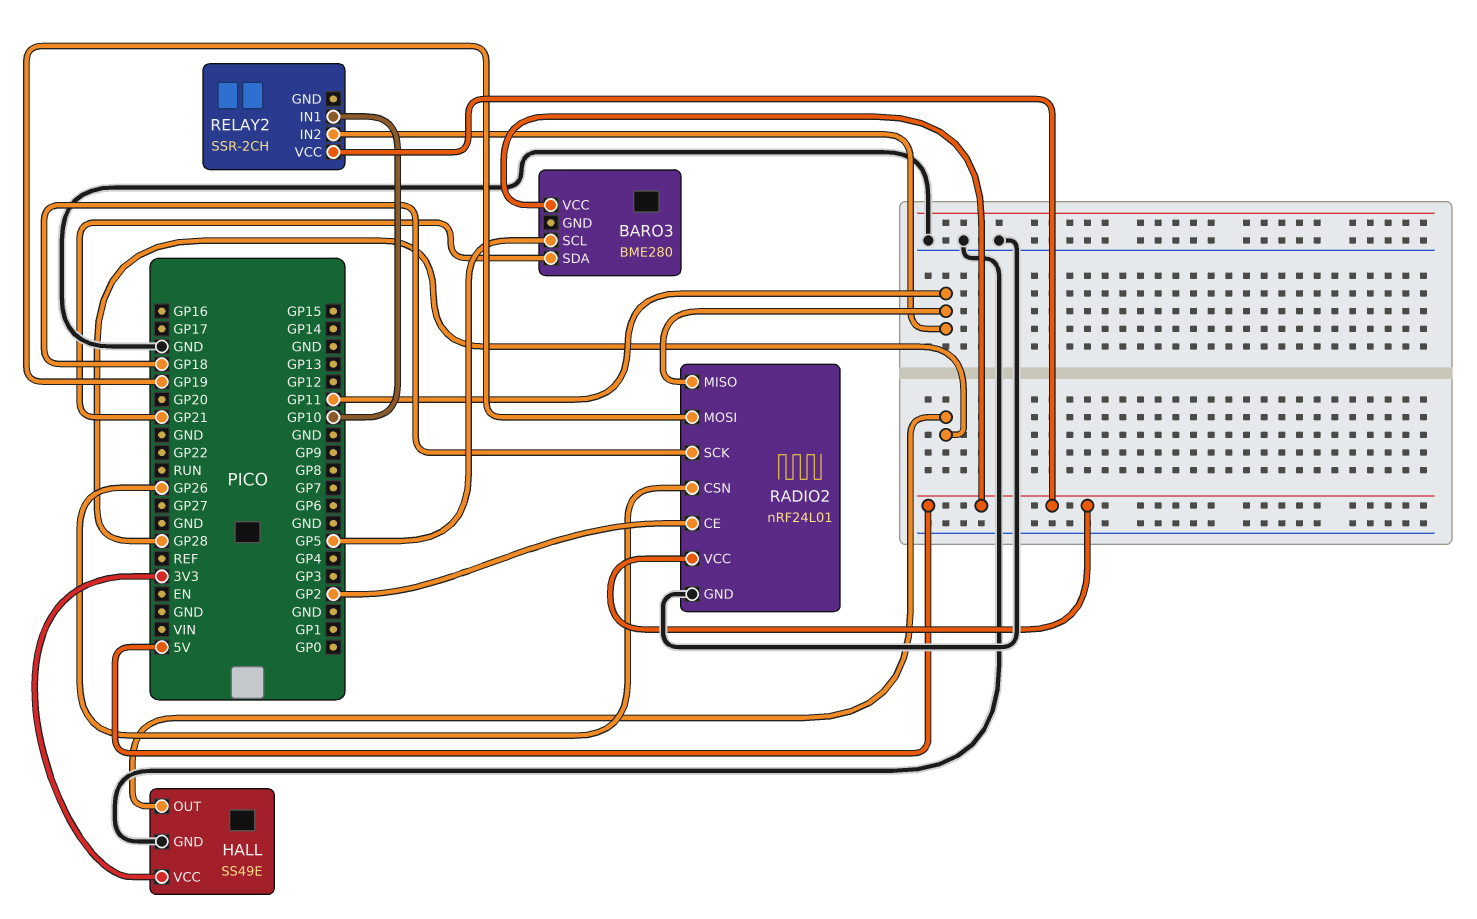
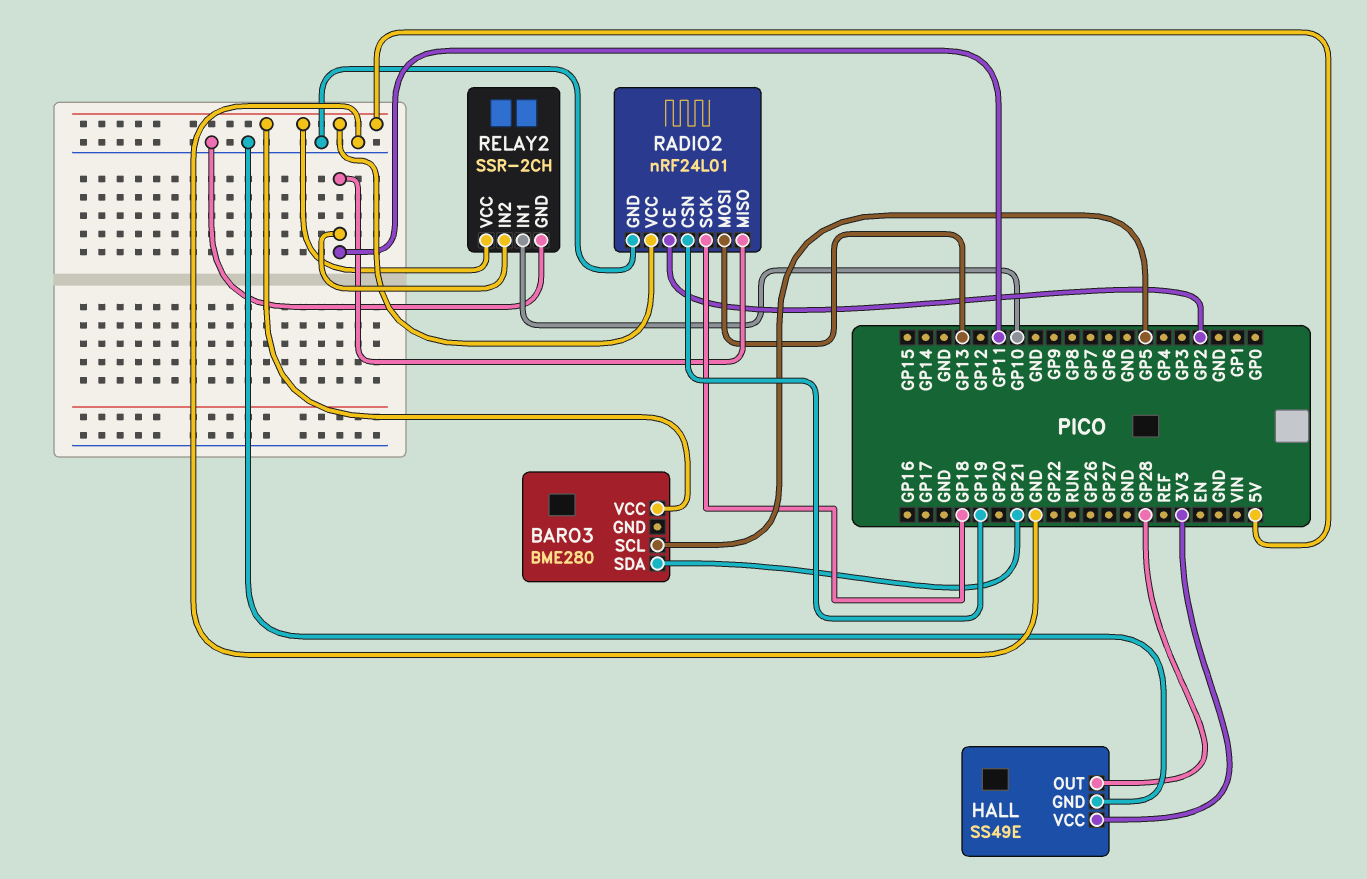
RADIO2 pin CSN: GP26 -> GP19
RADIO2 pin MOSI: GP19 -> GP13
RELAY2 pin GND: none -> GND

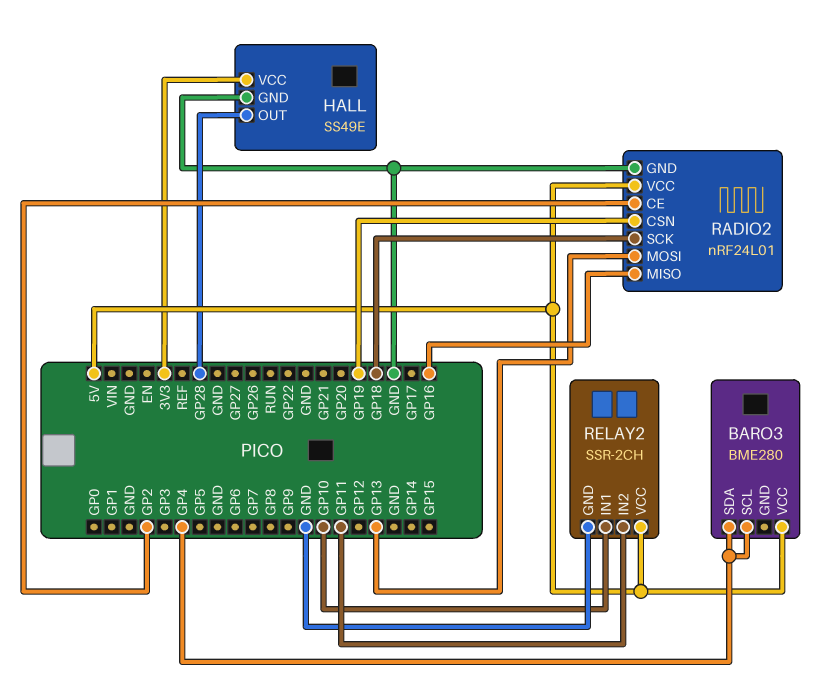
BARO3 pin SCL: GP5 -> GP4
BARO3 pin SDA: GP21 -> GP4
RADIO2 pin MISO: GP11 -> GP16

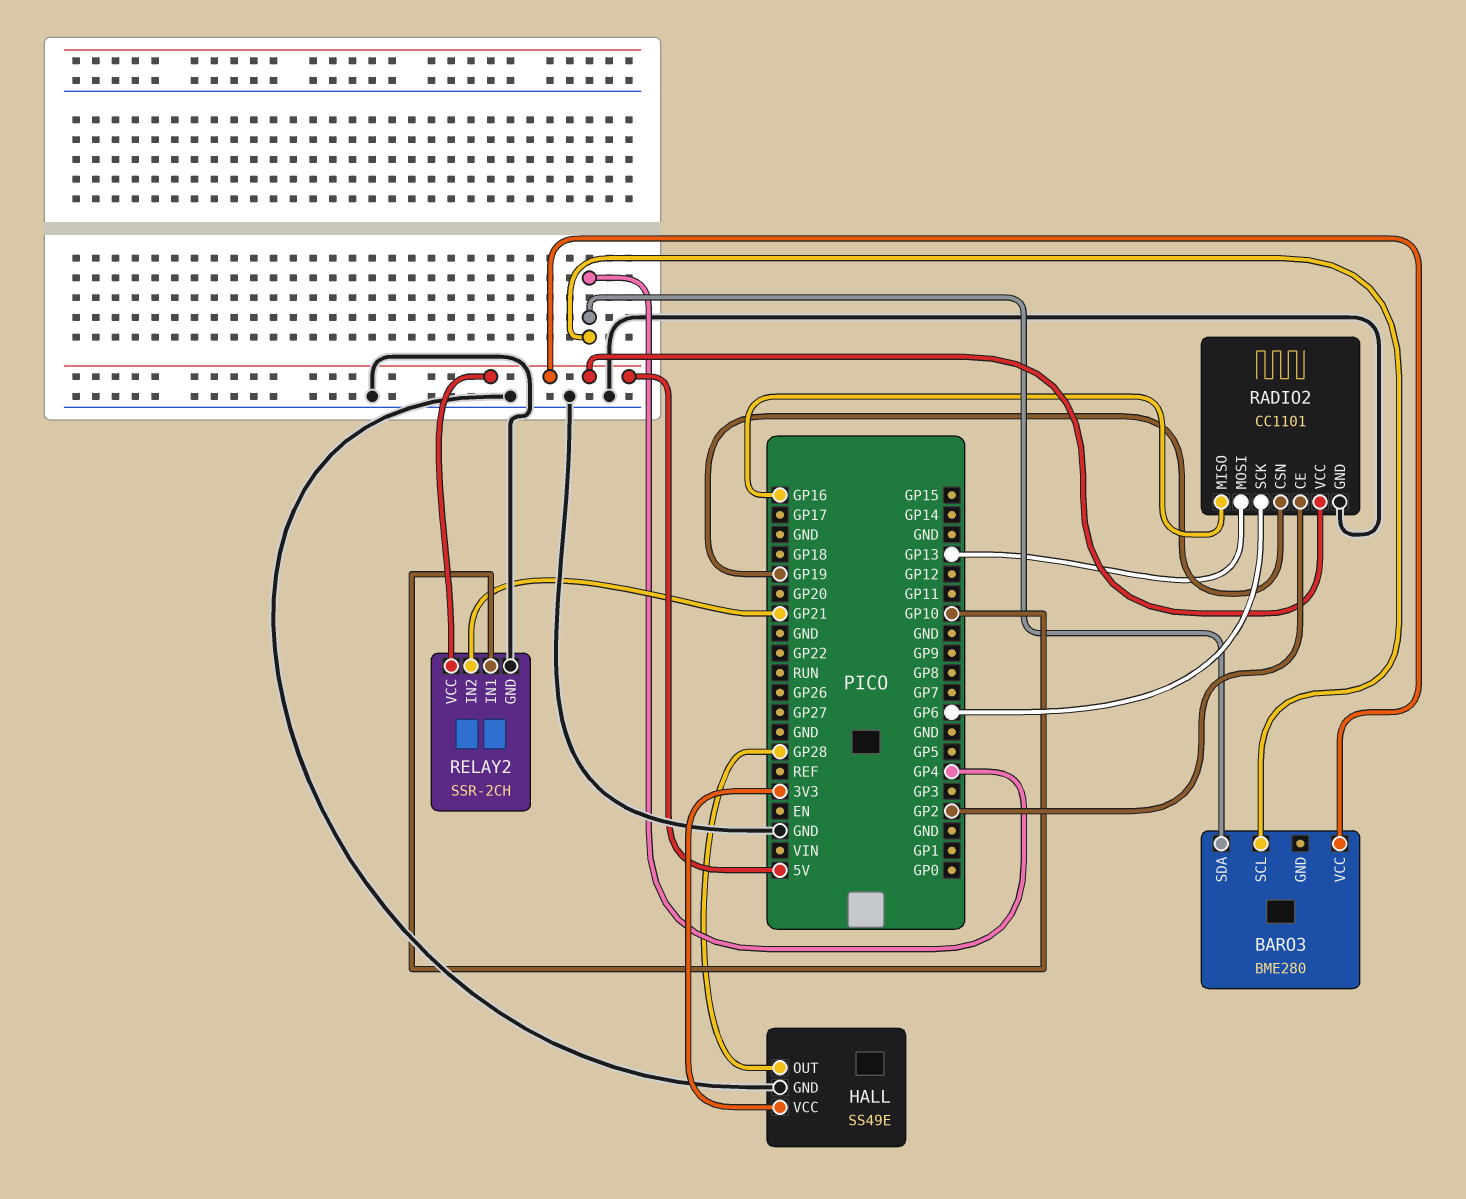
RADIO2: nRF24L01 -> CC1101
RADIO2 pin SCK: GP18 -> GP6
RELAY2 pin IN2: GP11 -> GP21

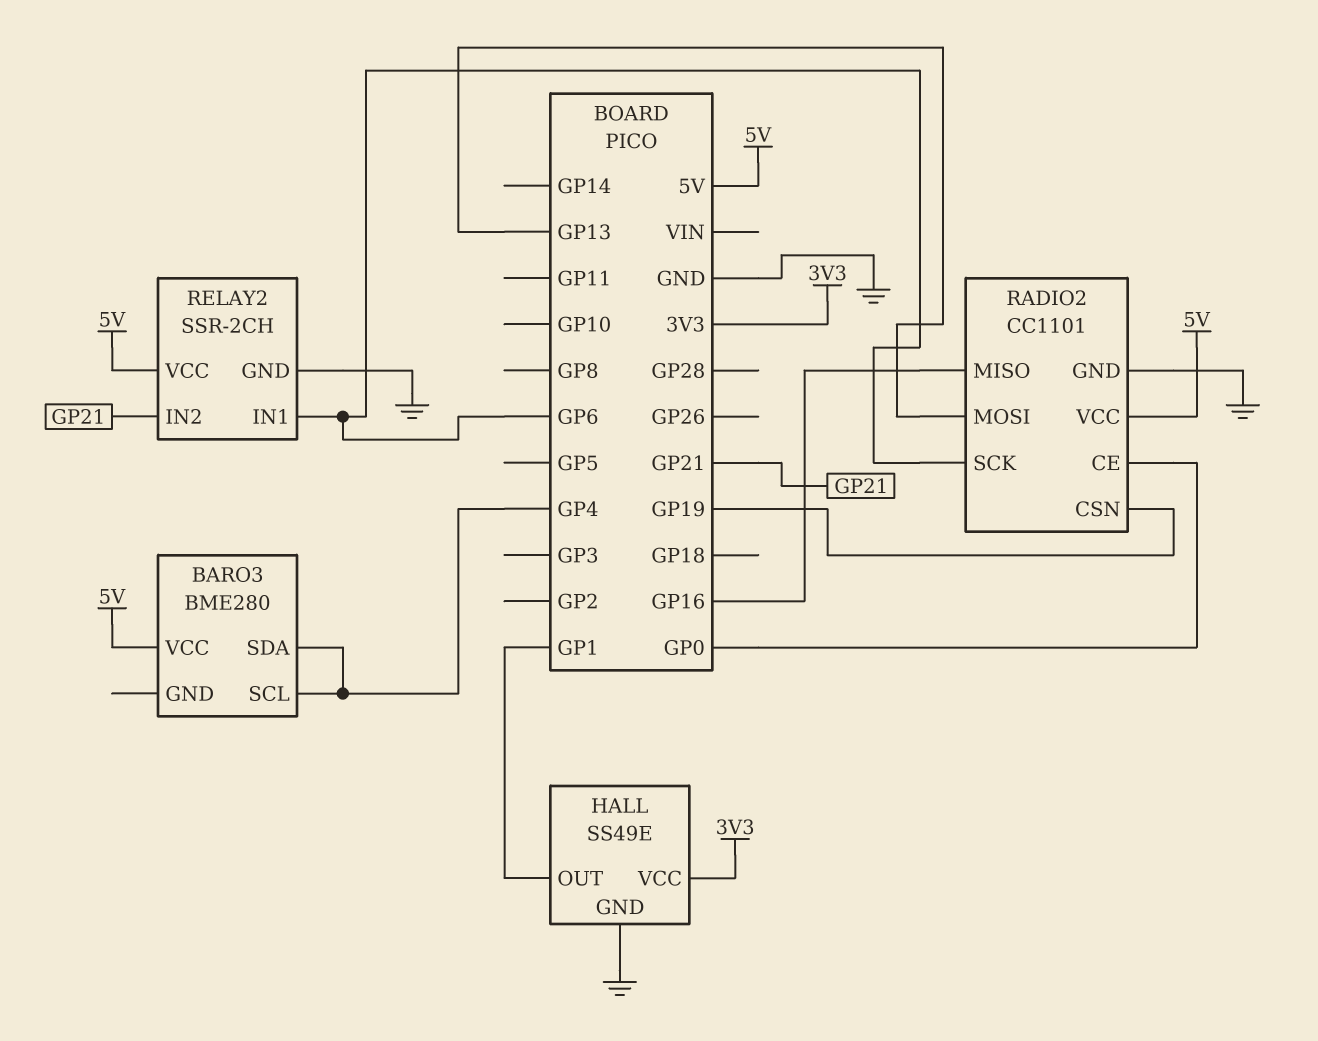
HALL pin OUT: GP28 -> GP1
RADIO2 pin CE: GP2 -> GP0
RELAY2 pin IN1: GP10 -> GP6

